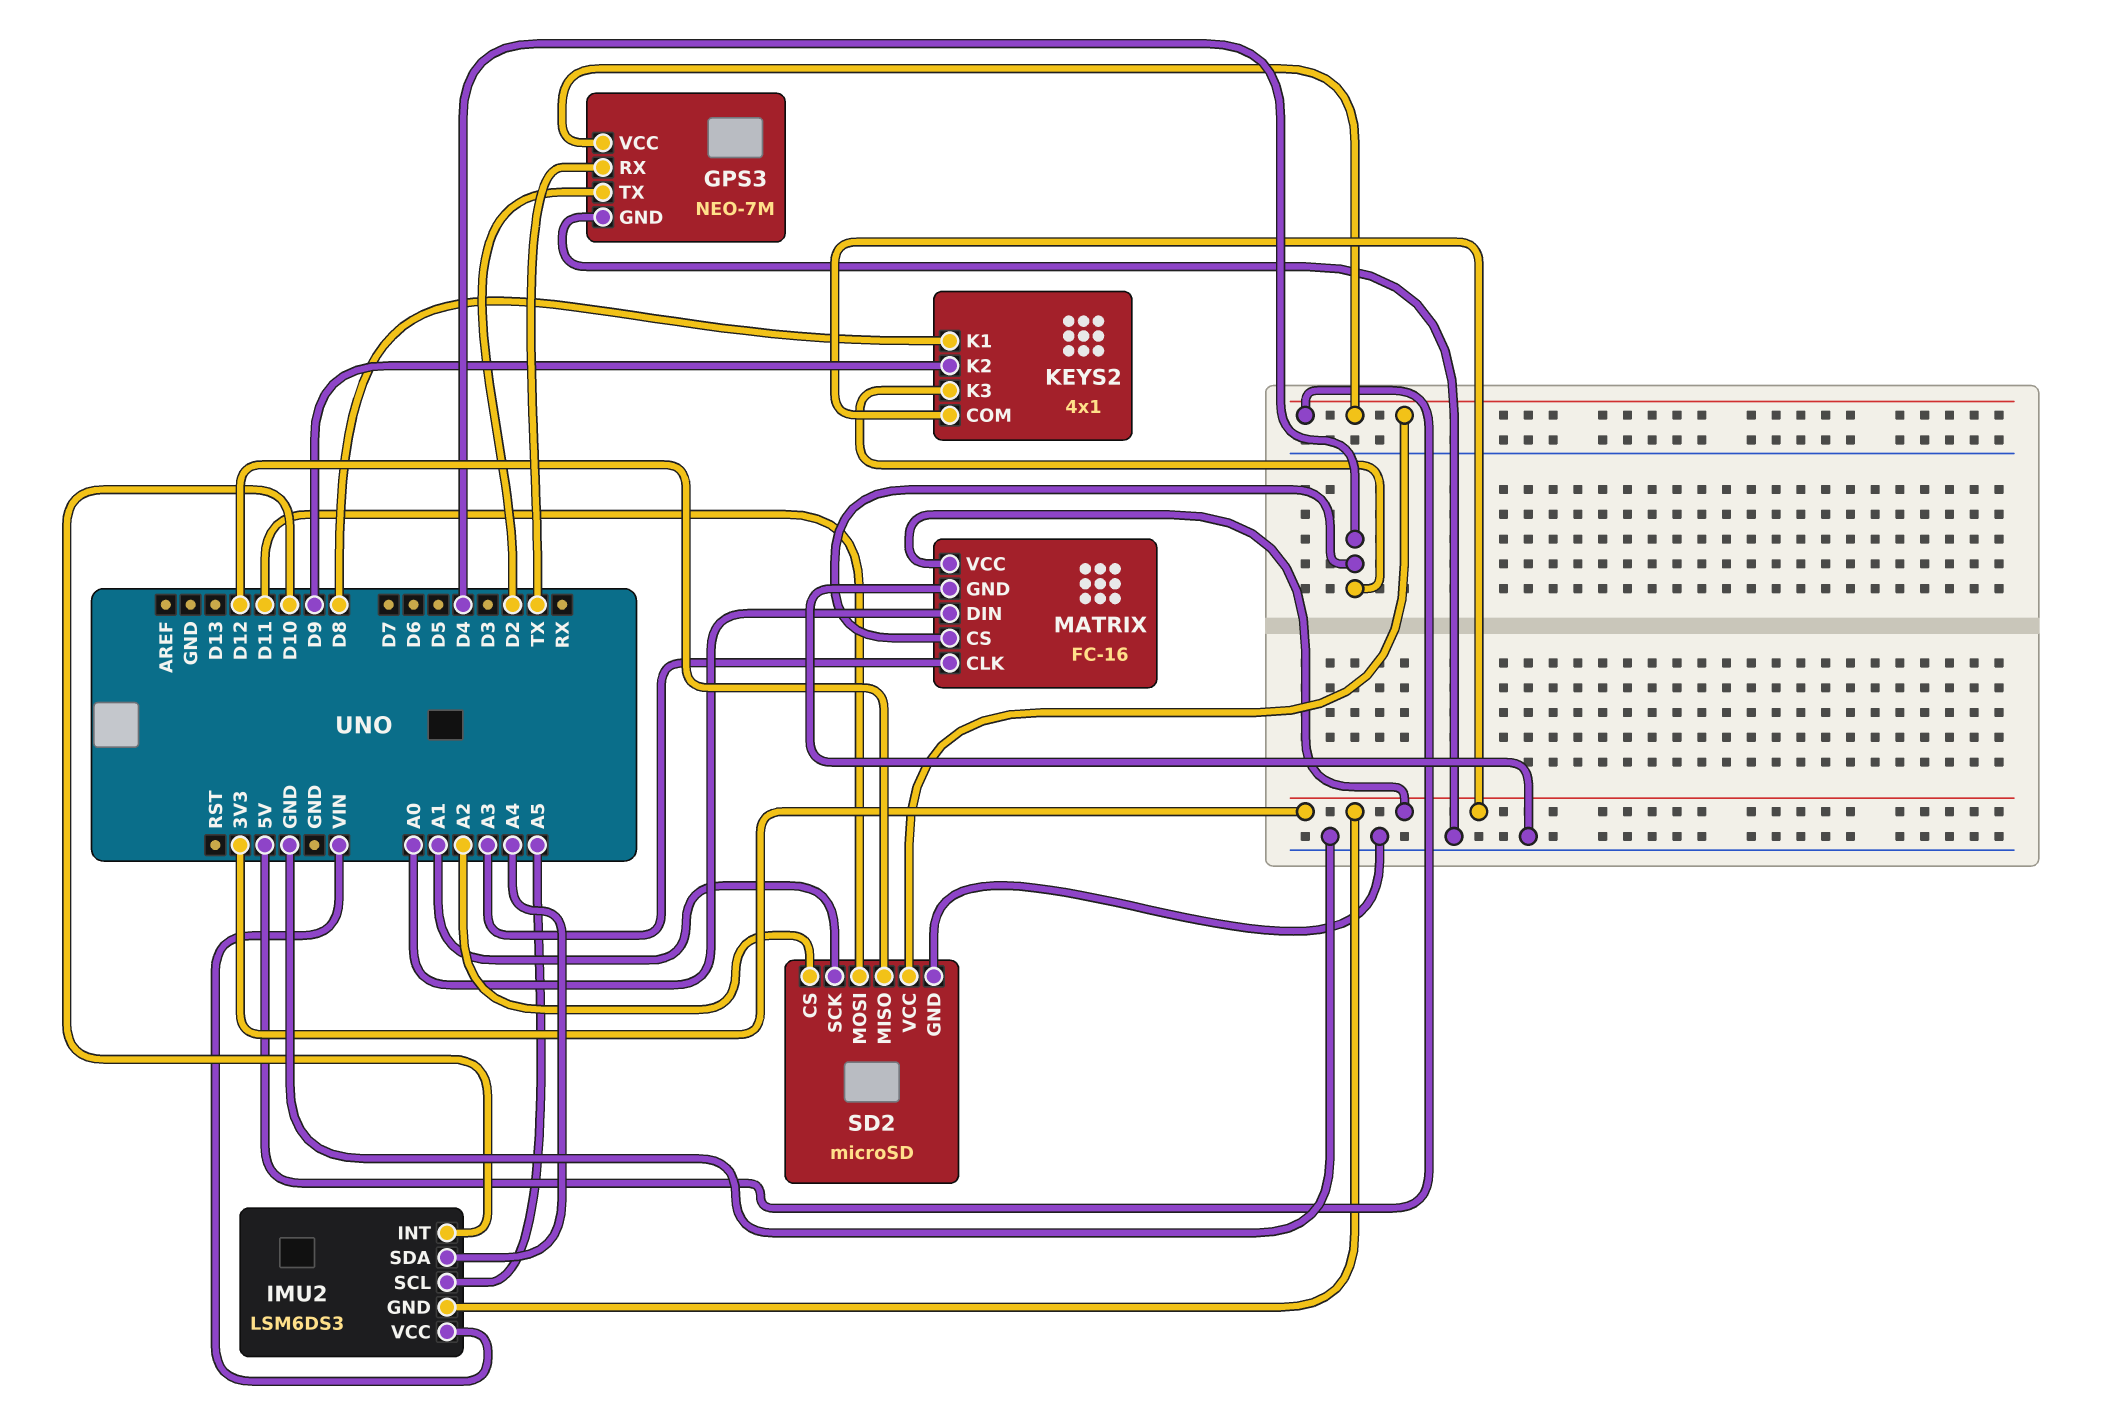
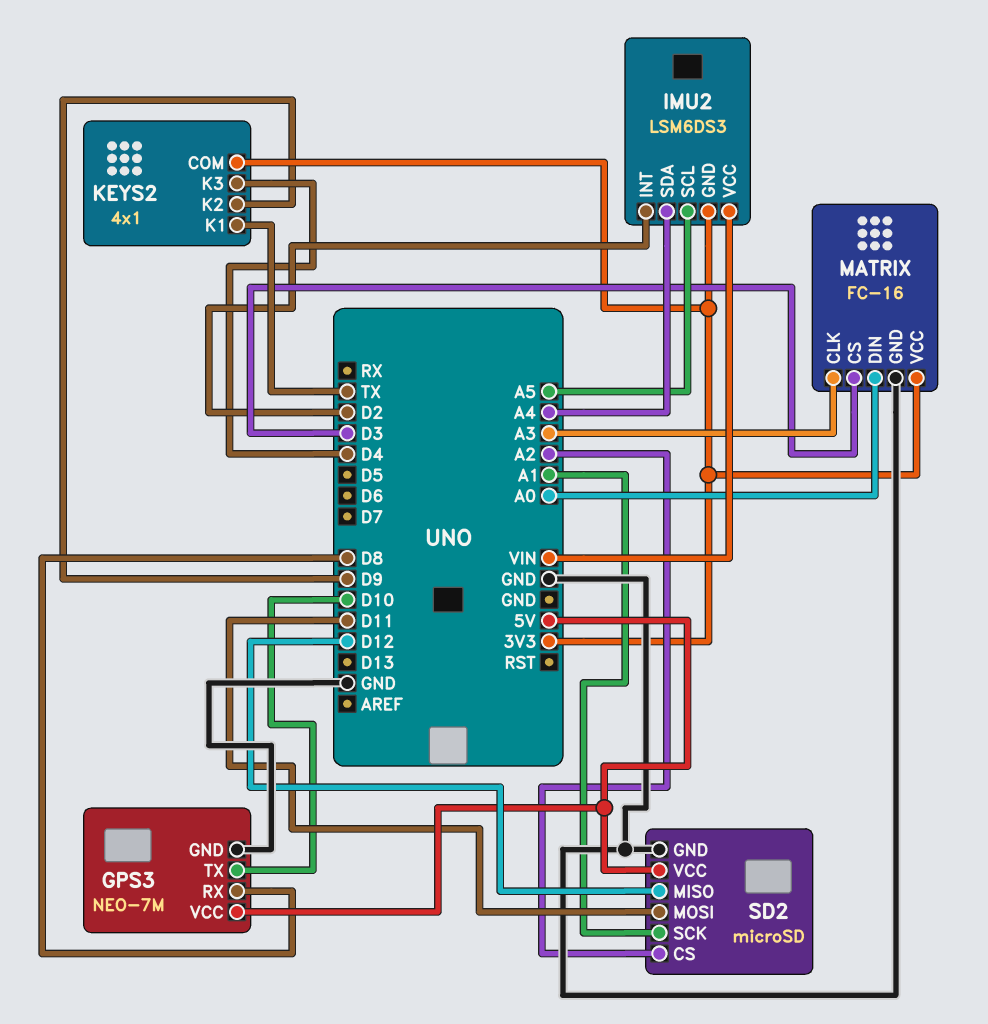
GPS3 pin RX: TX -> D8
GPS3 pin TX: D2 -> D10
IMU2 pin INT: D10 -> D2
KEYS2 pin K1: D8 -> TX
MATRIX pin CS: D4 -> D3

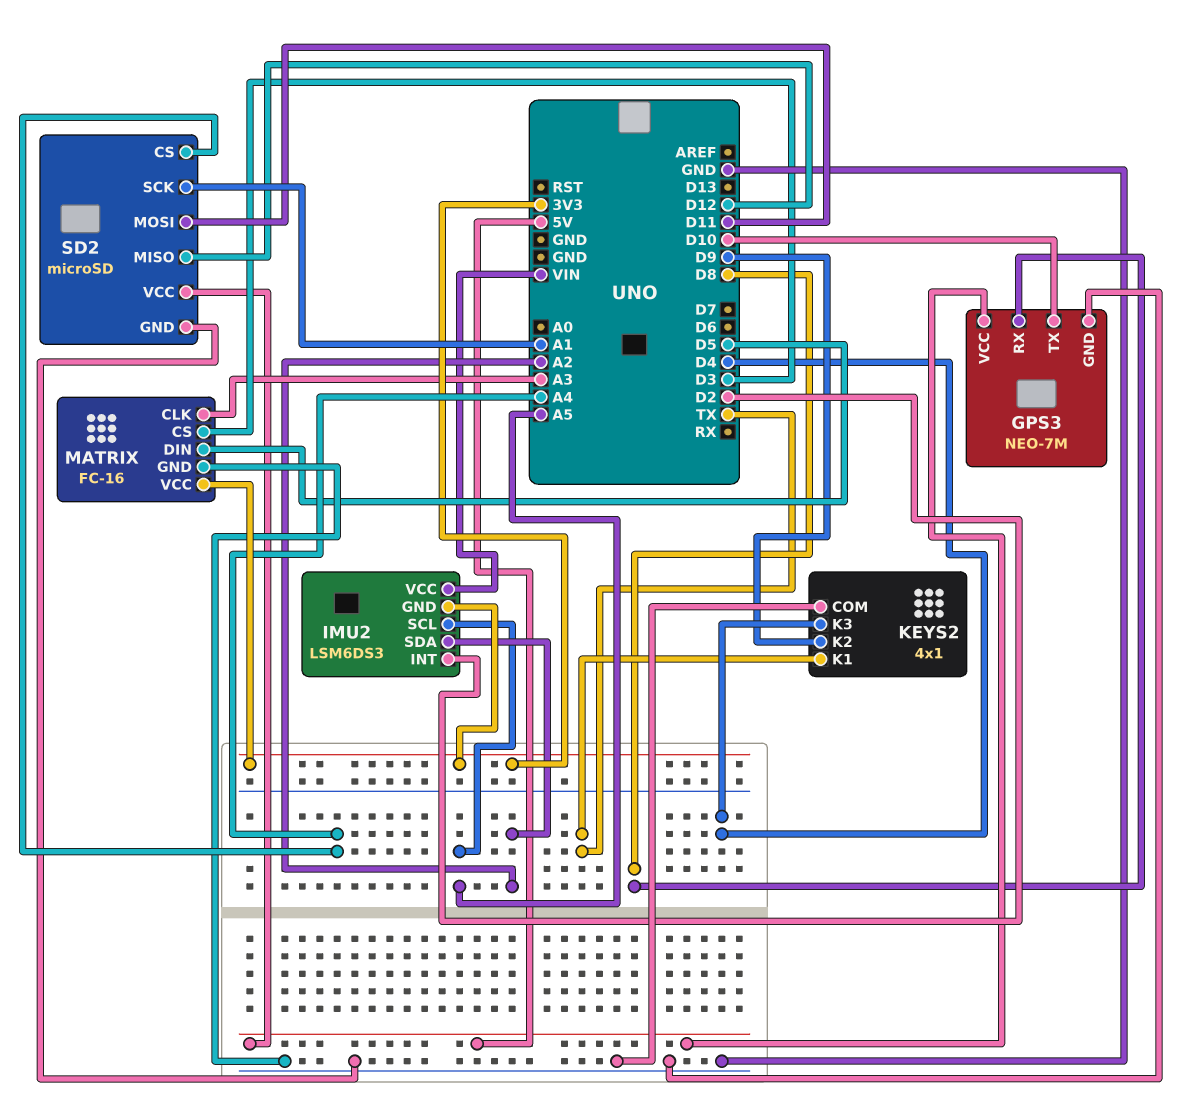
IMU2 pin SDA: A4 -> A2
KEYS2 pin COM: 3V3 -> GND
MATRIX pin DIN: A0 -> D5
SD2 pin CS: A2 -> A4

